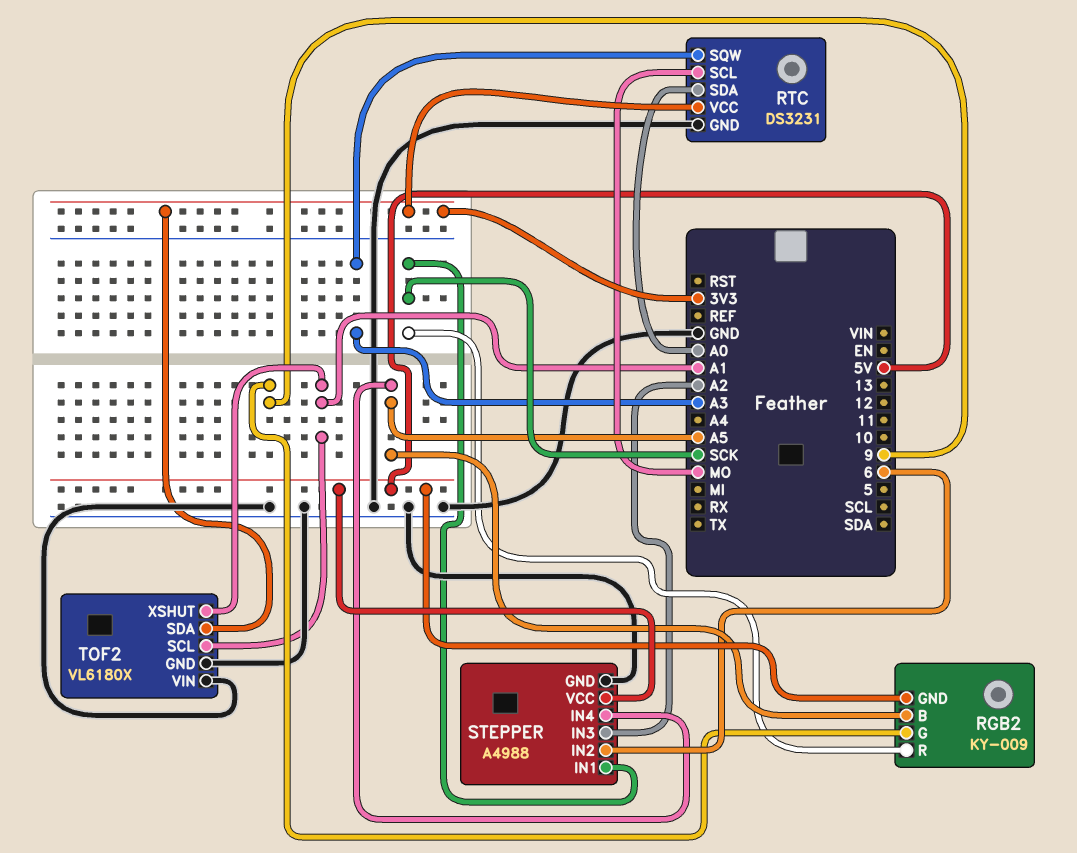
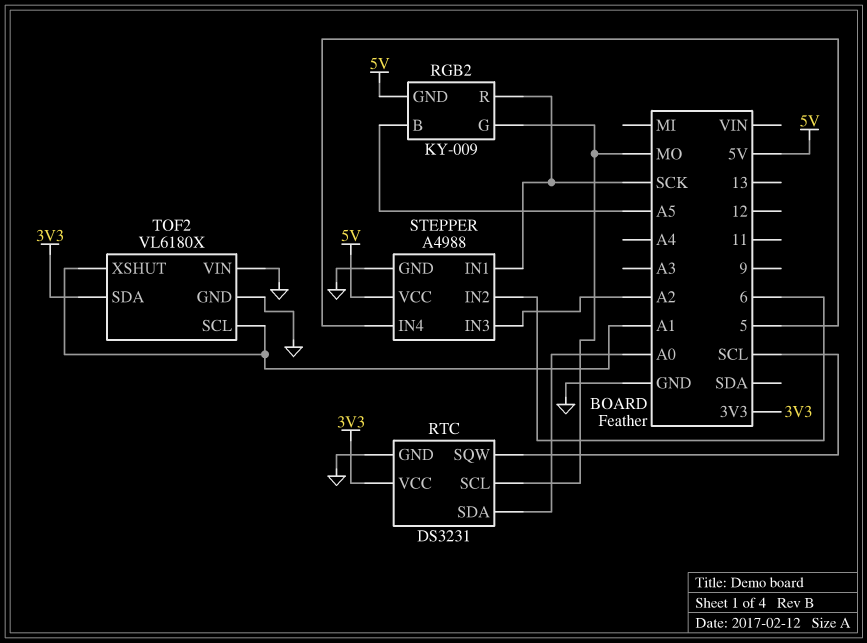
RGB2 pin G: 9 -> MO
RTC pin SQW: A3 -> SCL
STEPPER pin IN4: A5 -> 5

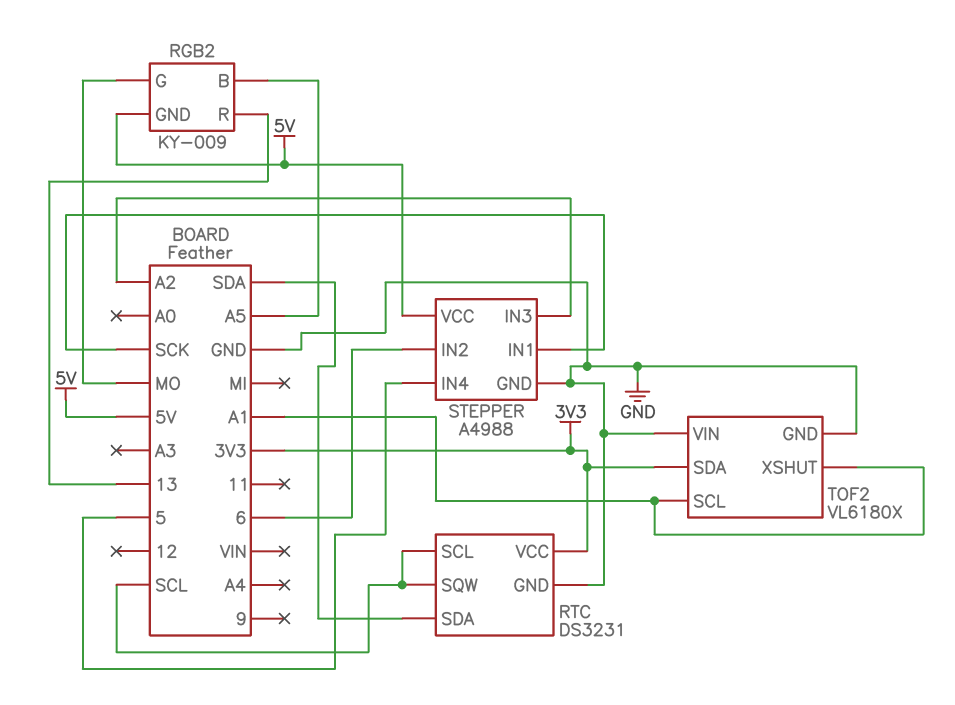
RGB2 pin R: SCK -> 13
RTC pin SCL: MO -> SCL
RTC pin SDA: A0 -> SDA

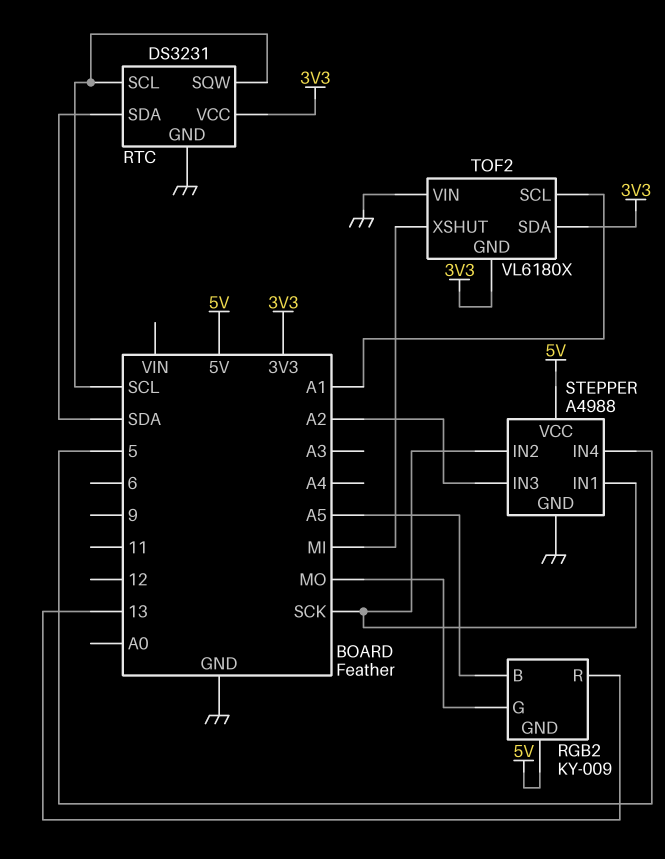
STEPPER pin IN2: 6 -> SCK
TOF2 pin GND: GND -> 3V3
TOF2 pin XSHUT: A1 -> MI

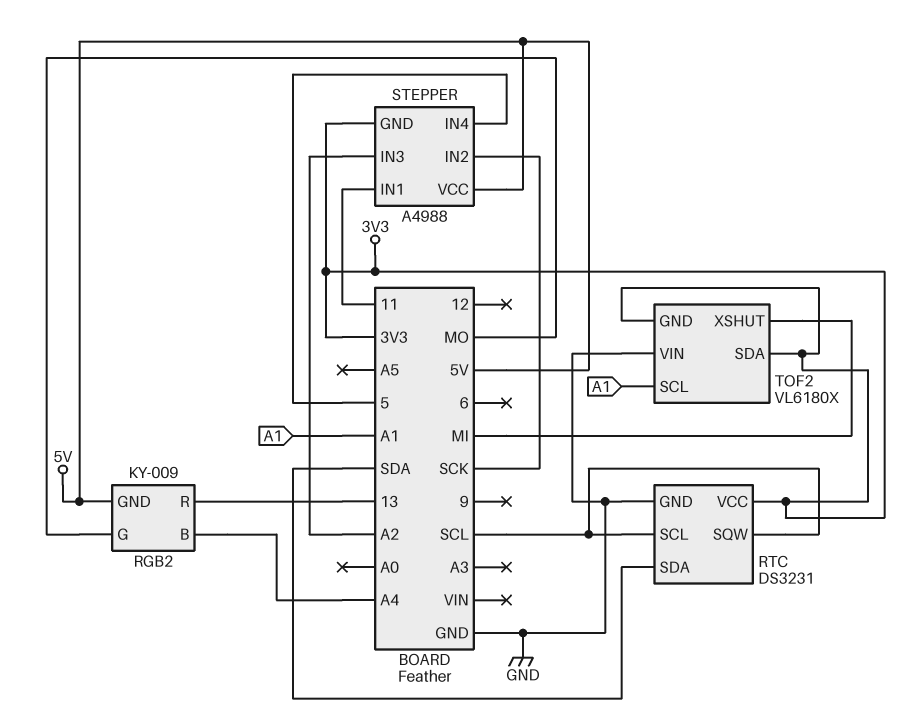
RGB2 pin B: A5 -> A4
STEPPER pin GND: GND -> 3V3
STEPPER pin IN1: SCK -> 11

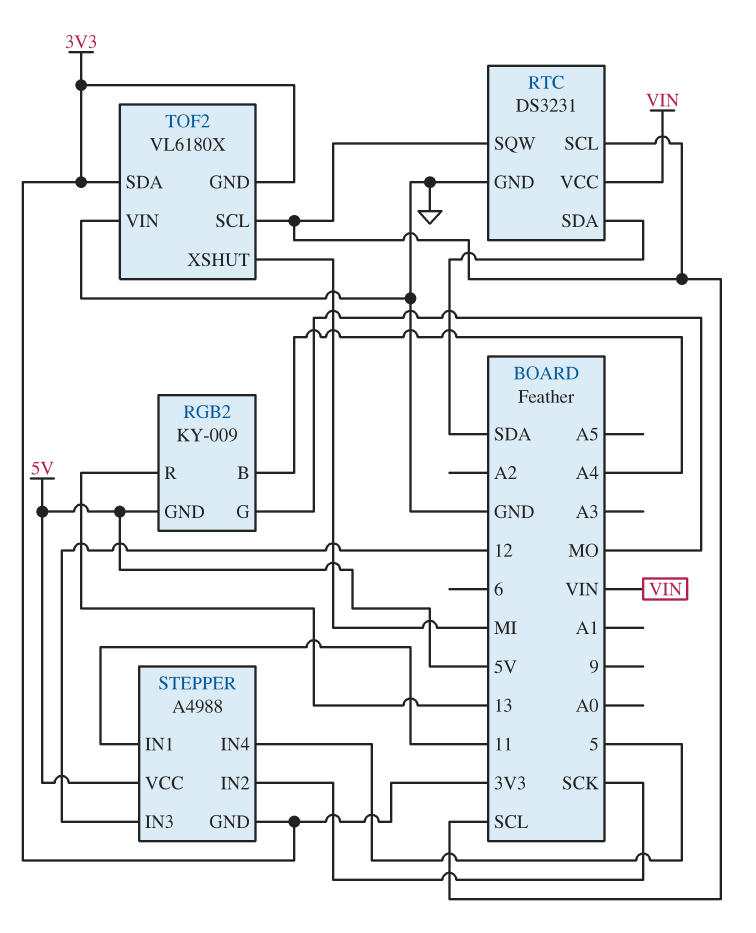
RTC pin VCC: 3V3 -> VIN
STEPPER pin IN3: A2 -> 12
TOF2 pin SCL: A1 -> SCL

